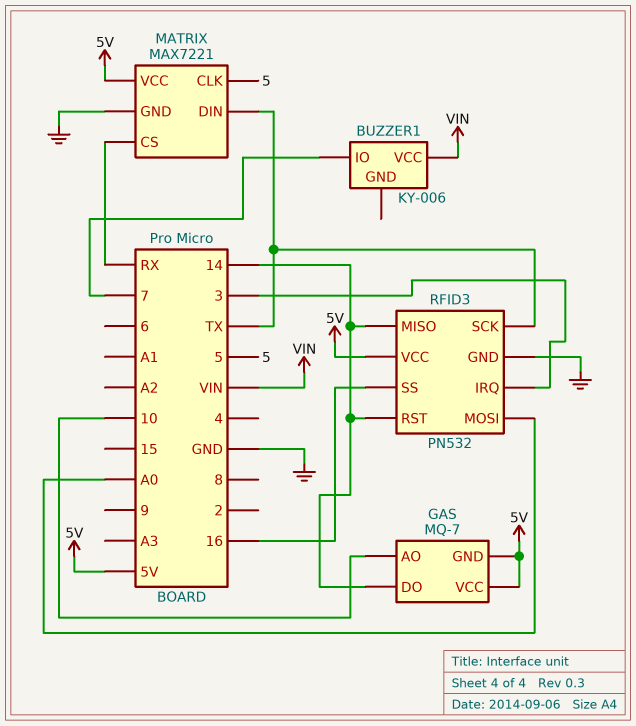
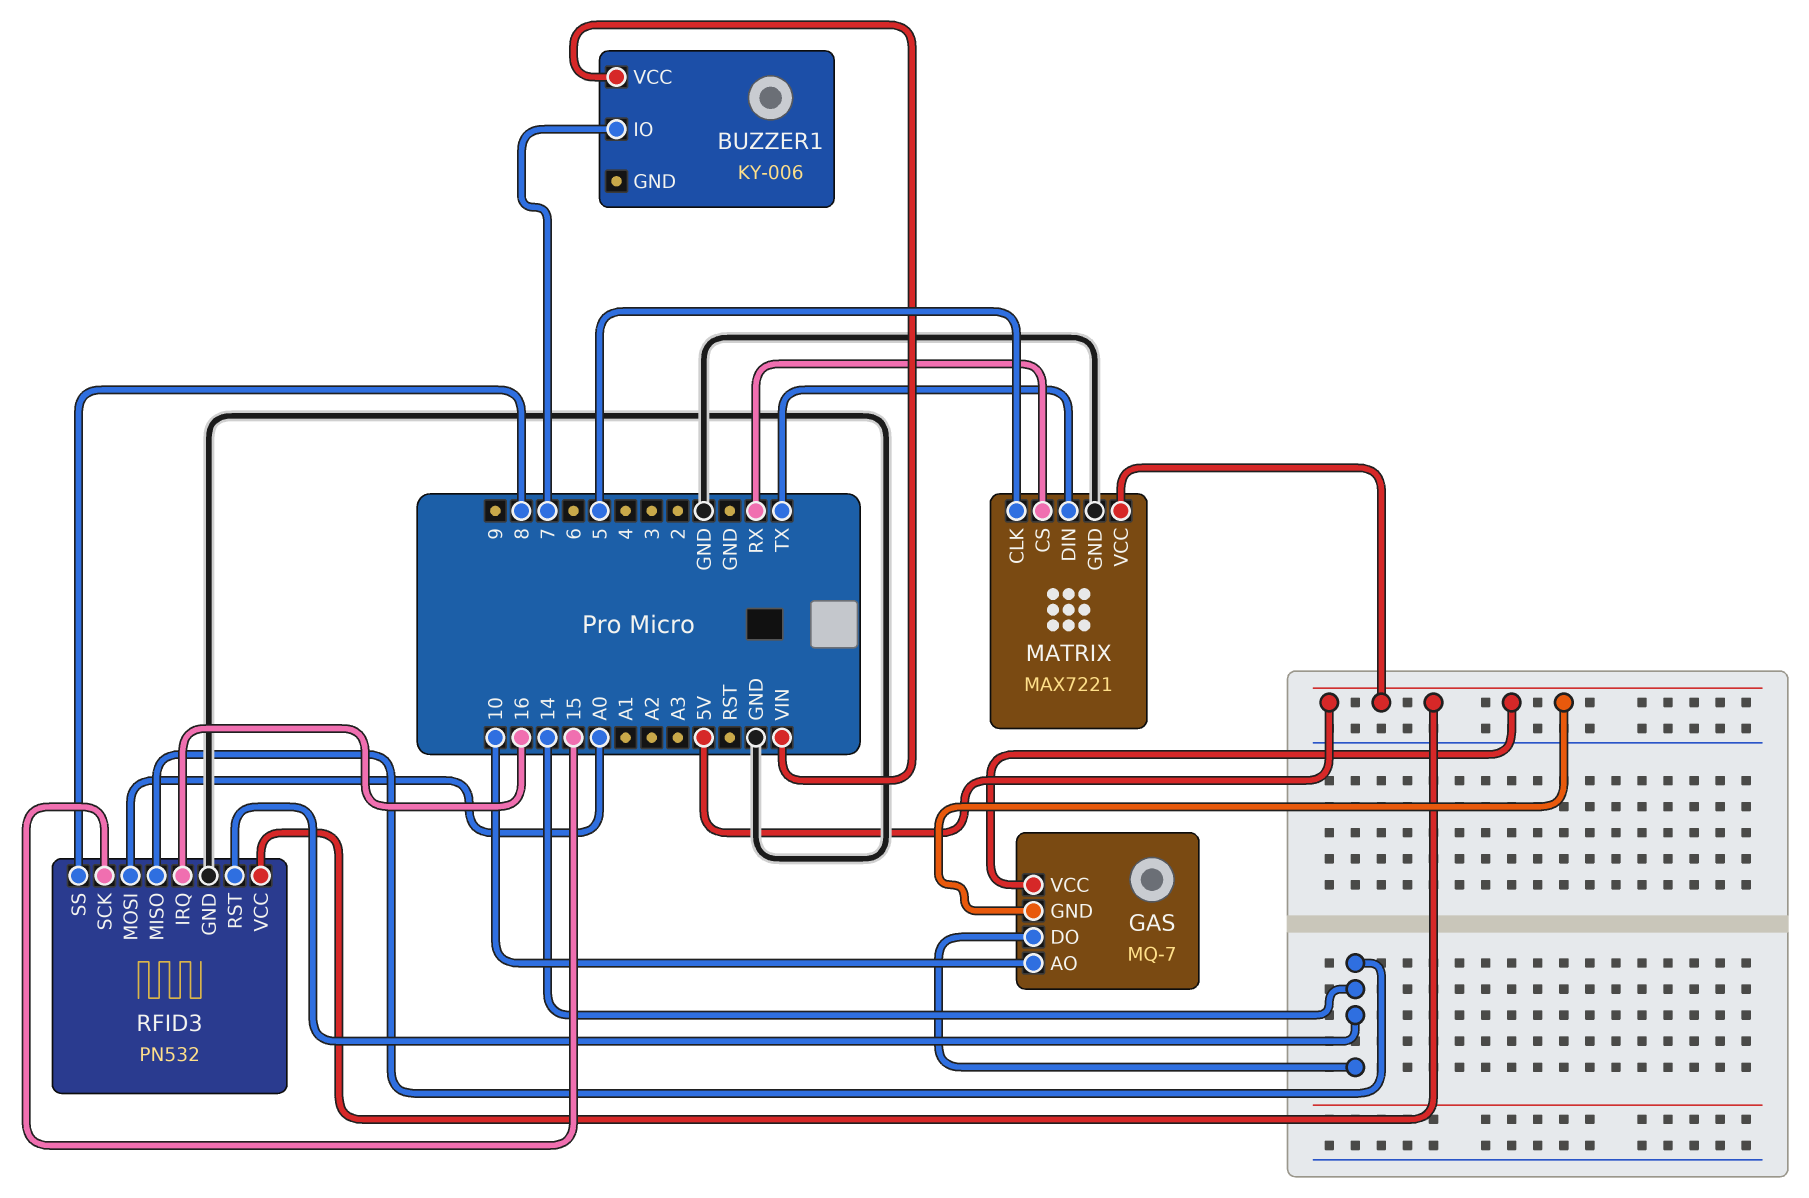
RFID3 pin IRQ: 3 -> 16
RFID3 pin SCK: TX -> 15
RFID3 pin SS: 16 -> 8

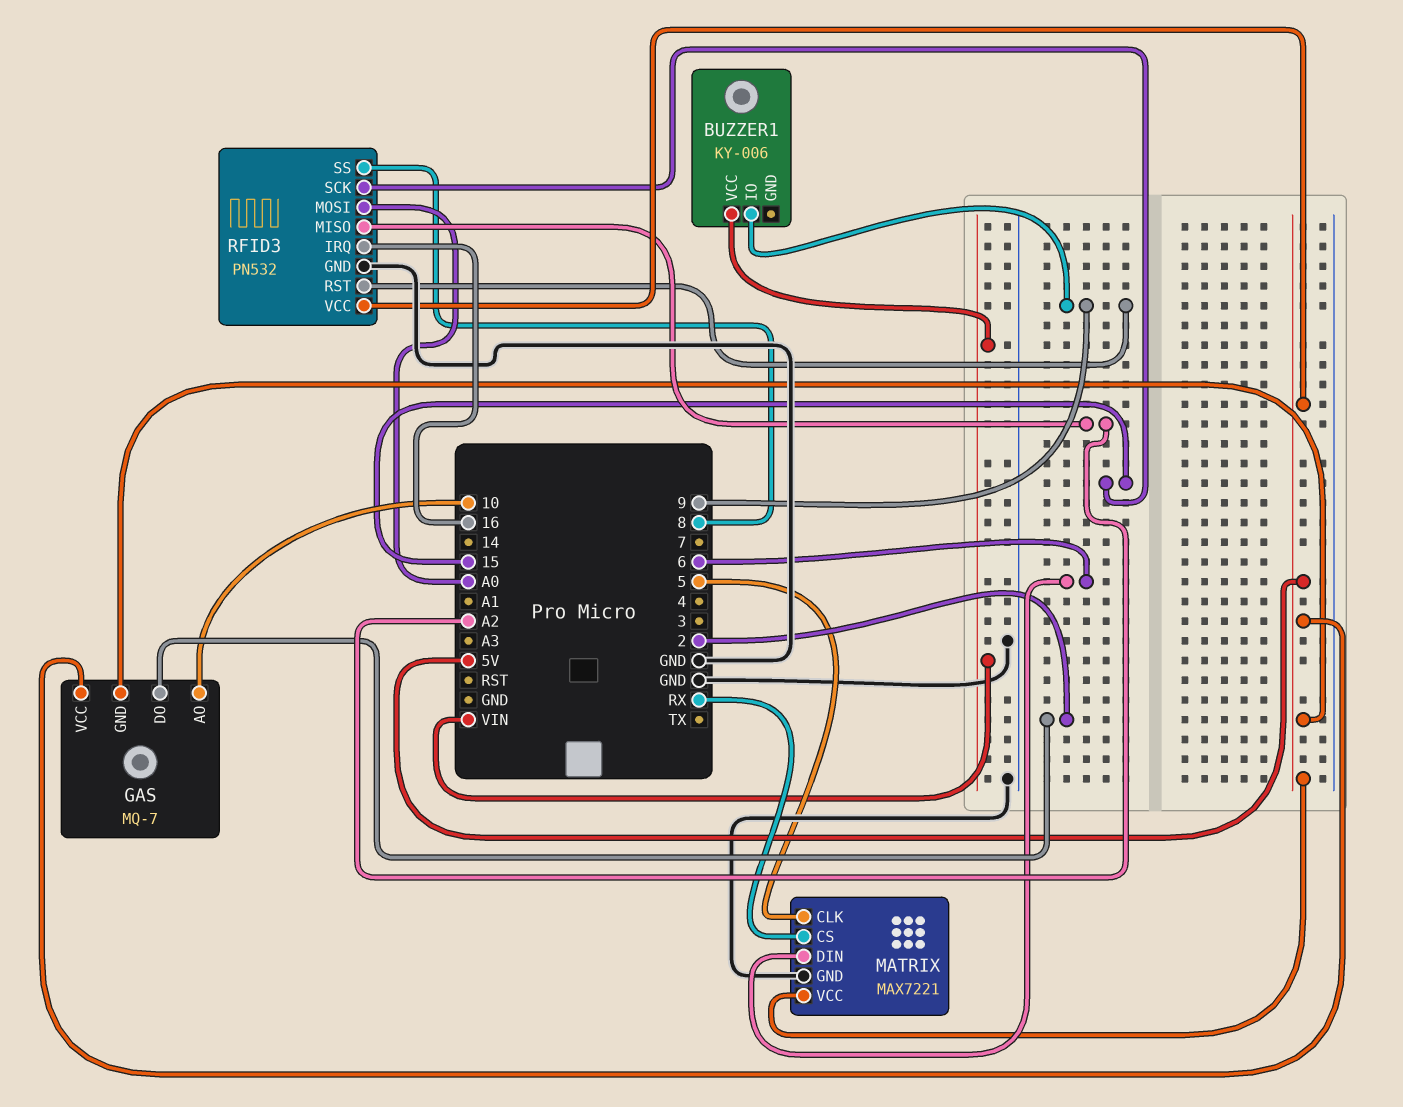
BUZZER1 pin IO: 7 -> 9
GAS pin DO: 14 -> 2
MATRIX pin DIN: TX -> 6
RFID3 pin MISO: 14 -> A2
RFID3 pin RST: 14 -> 9

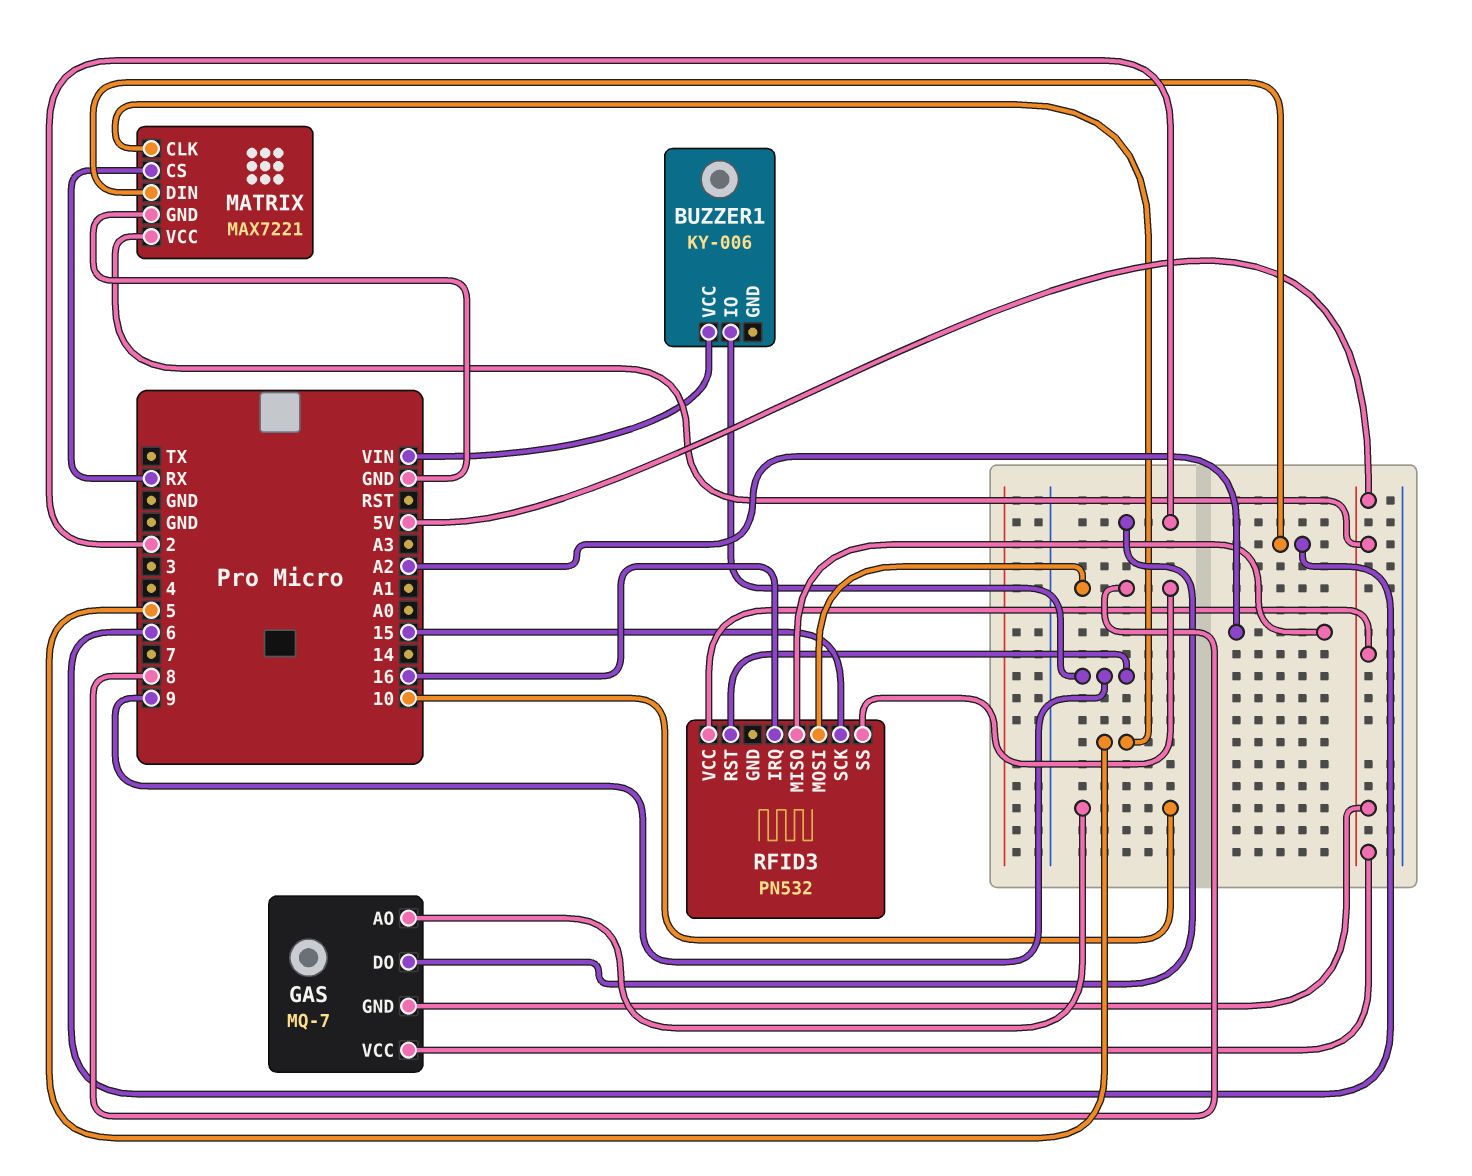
RFID3 pin GND: GND -> none
RFID3 pin MOSI: A0 -> 8

